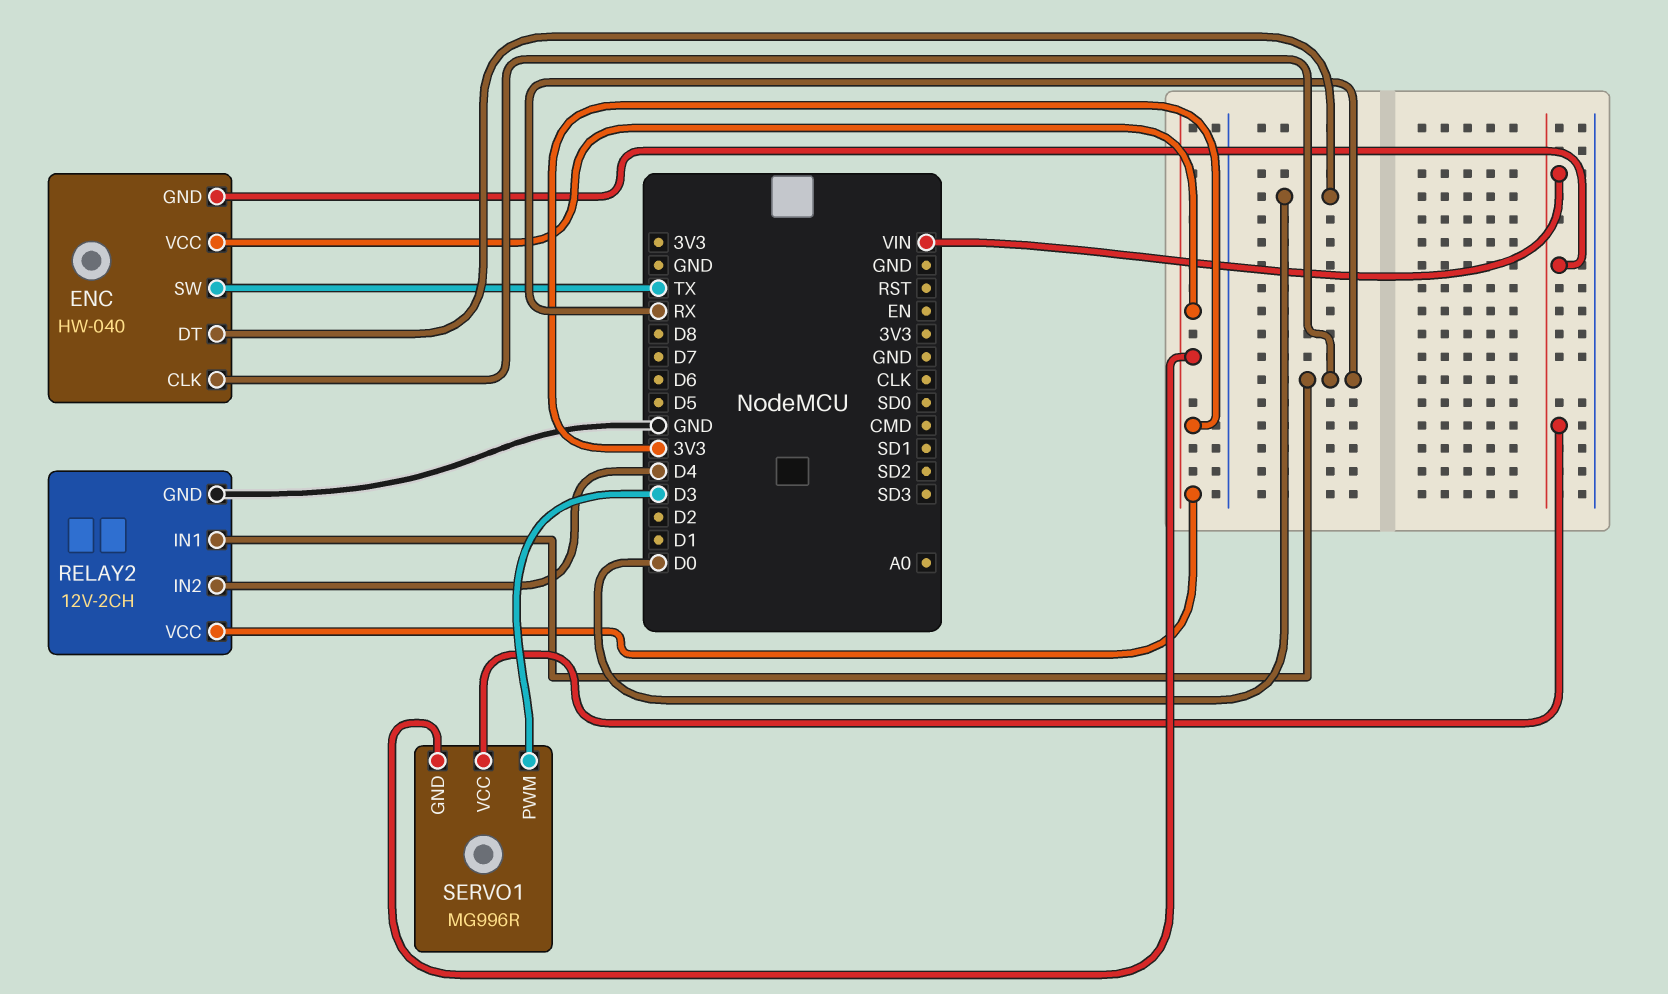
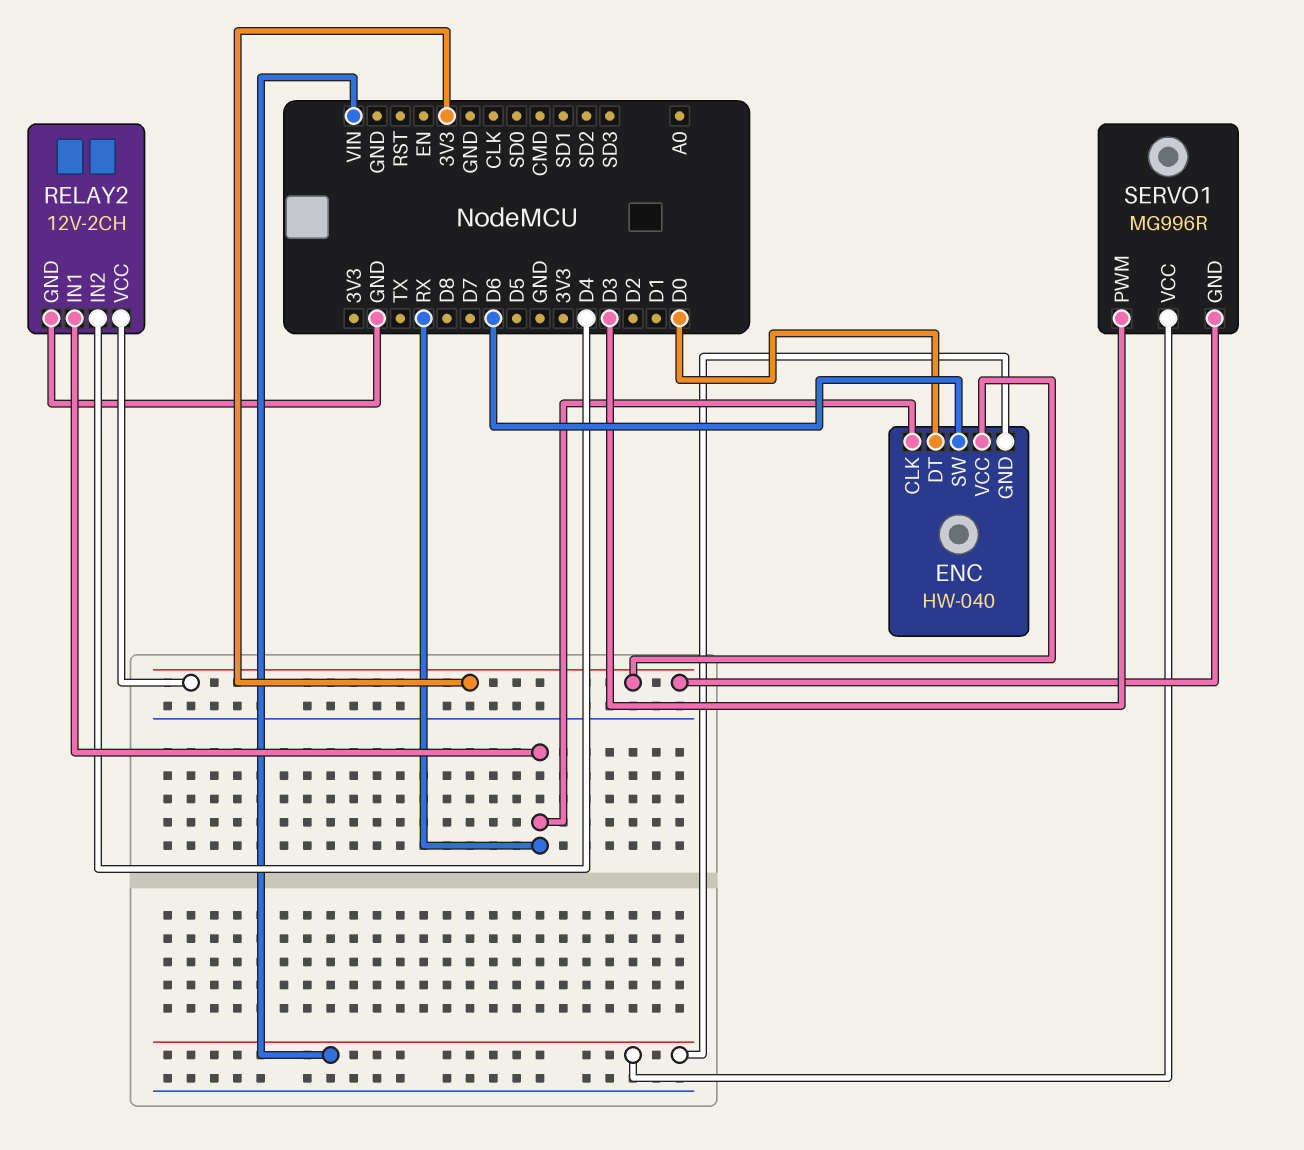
ENC pin SW: TX -> D6

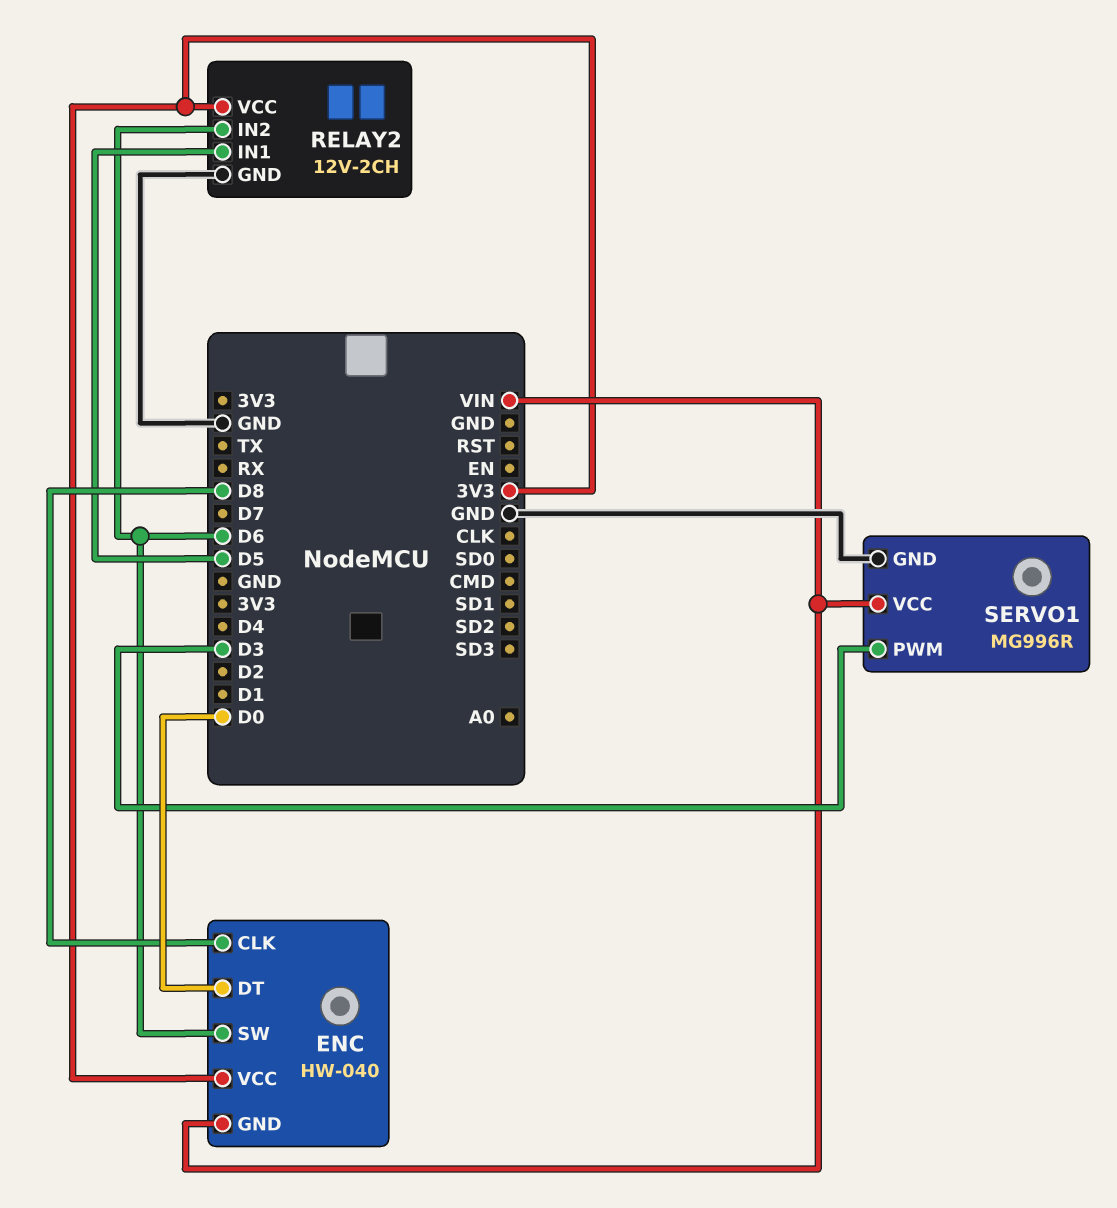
ENC pin CLK: RX -> D8
RELAY2 pin IN1: RX -> D5
RELAY2 pin IN2: D4 -> D6
SERVO1 pin GND: 3V3 -> GND

